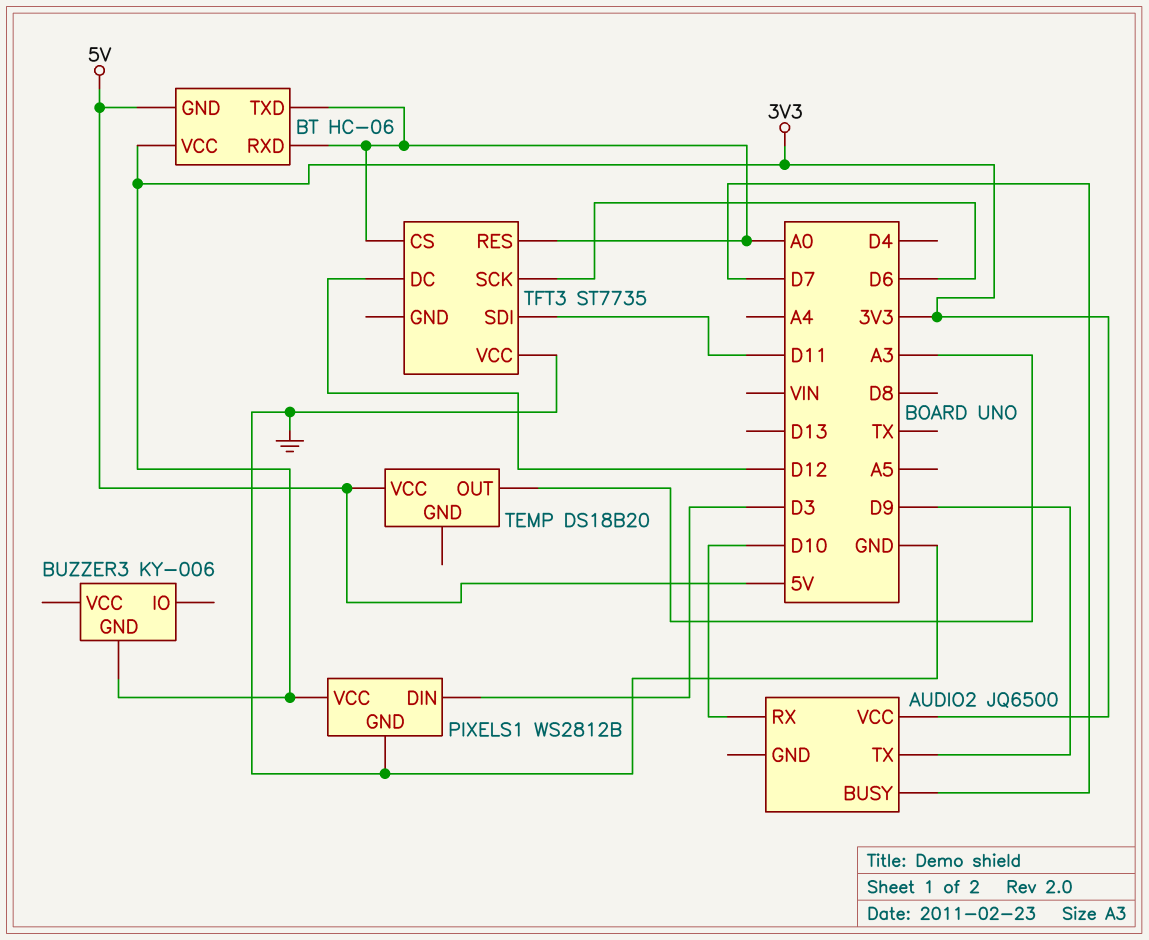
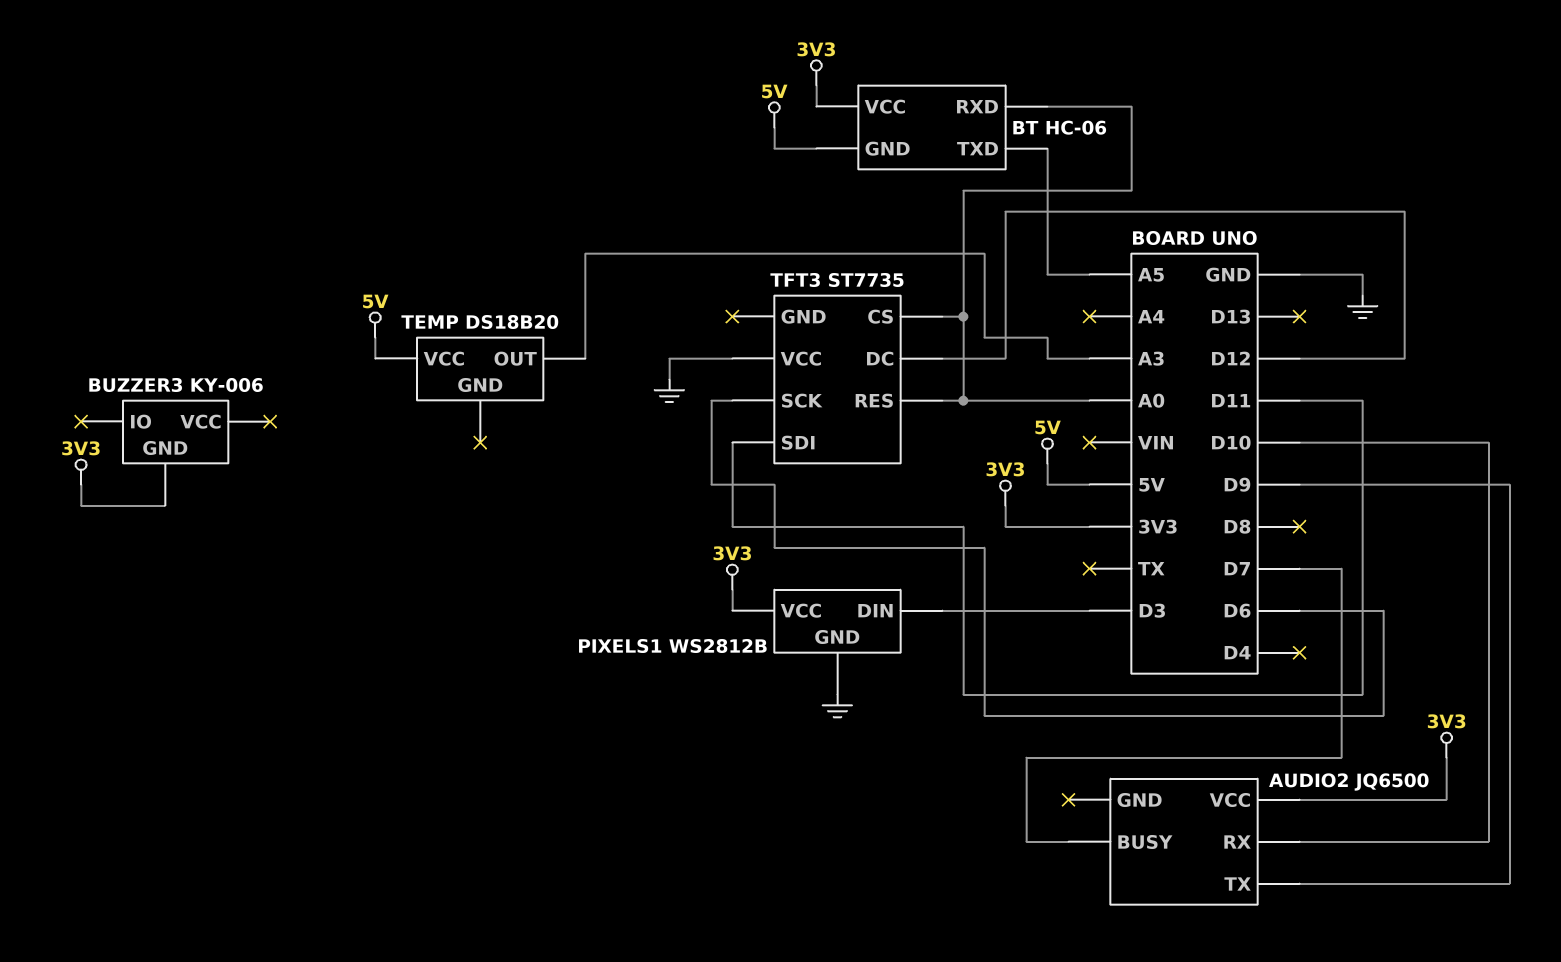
BT pin TXD: A0 -> A5

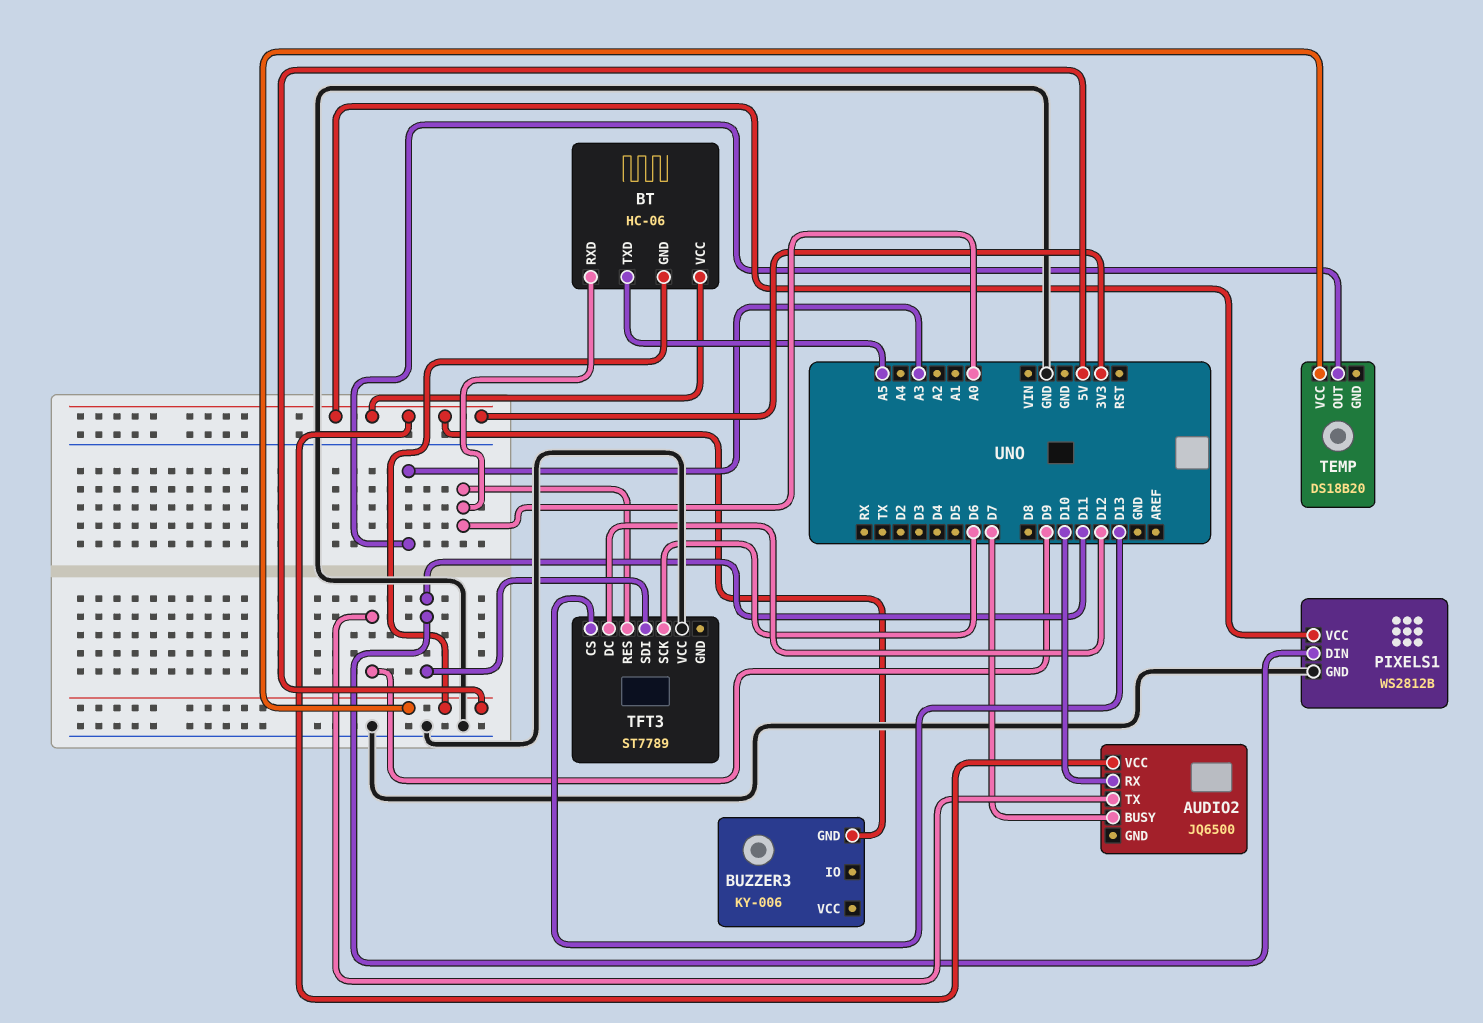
PIXELS1 pin DIN: D3 -> D11
TFT3: ST7735 -> ST7789
TFT3 pin CS: A0 -> D13

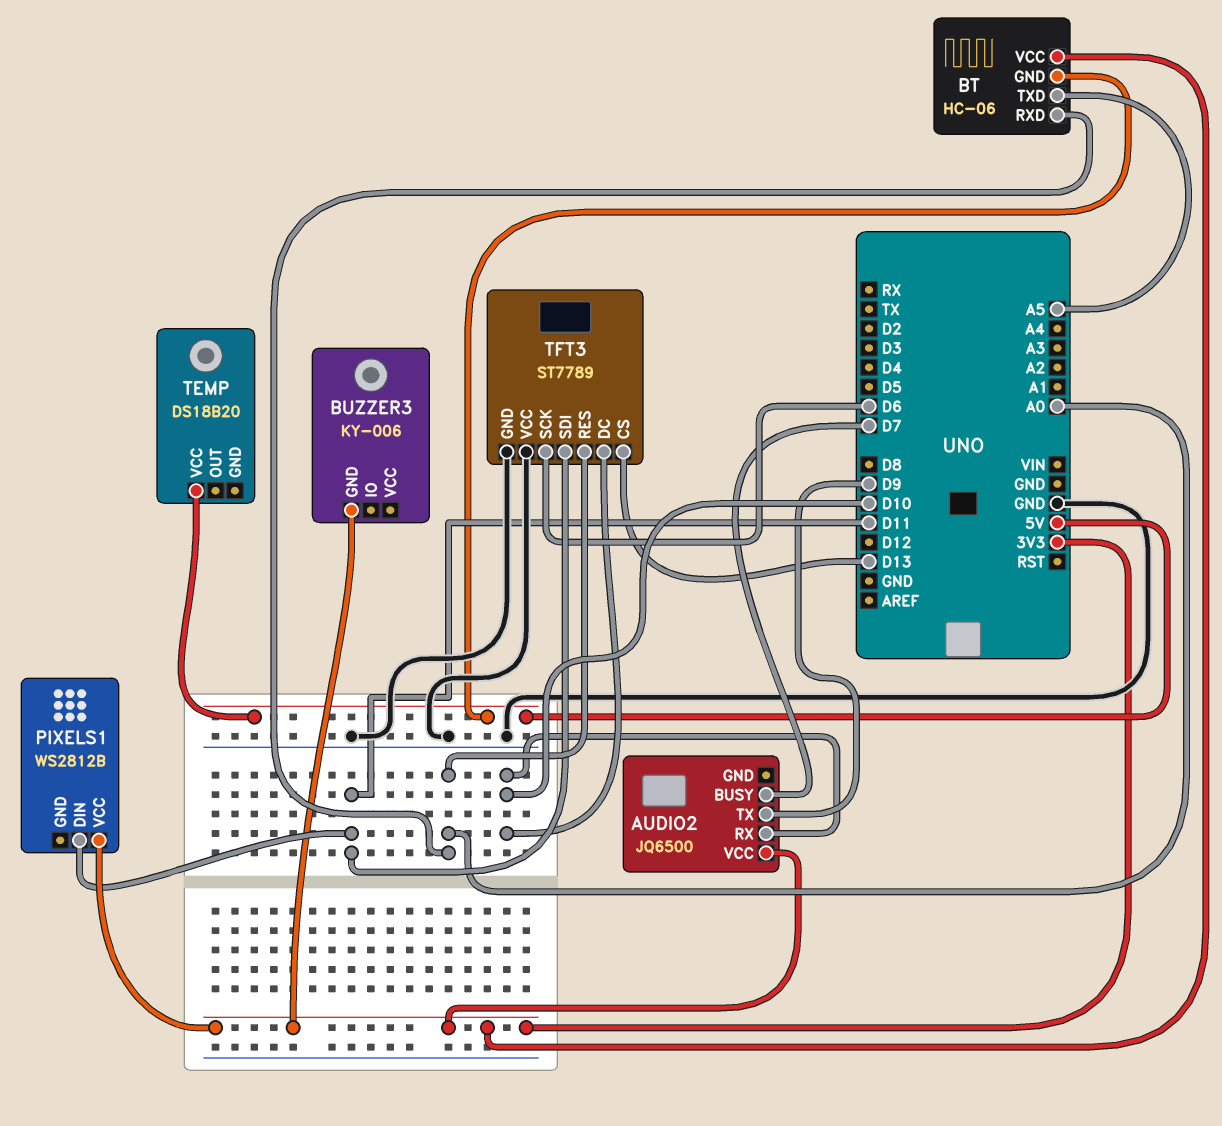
PIXELS1 pin GND: GND -> none
TEMP pin OUT: A3 -> none
TFT3 pin DC: D12 -> D10
TFT3 pin GND: none -> GND

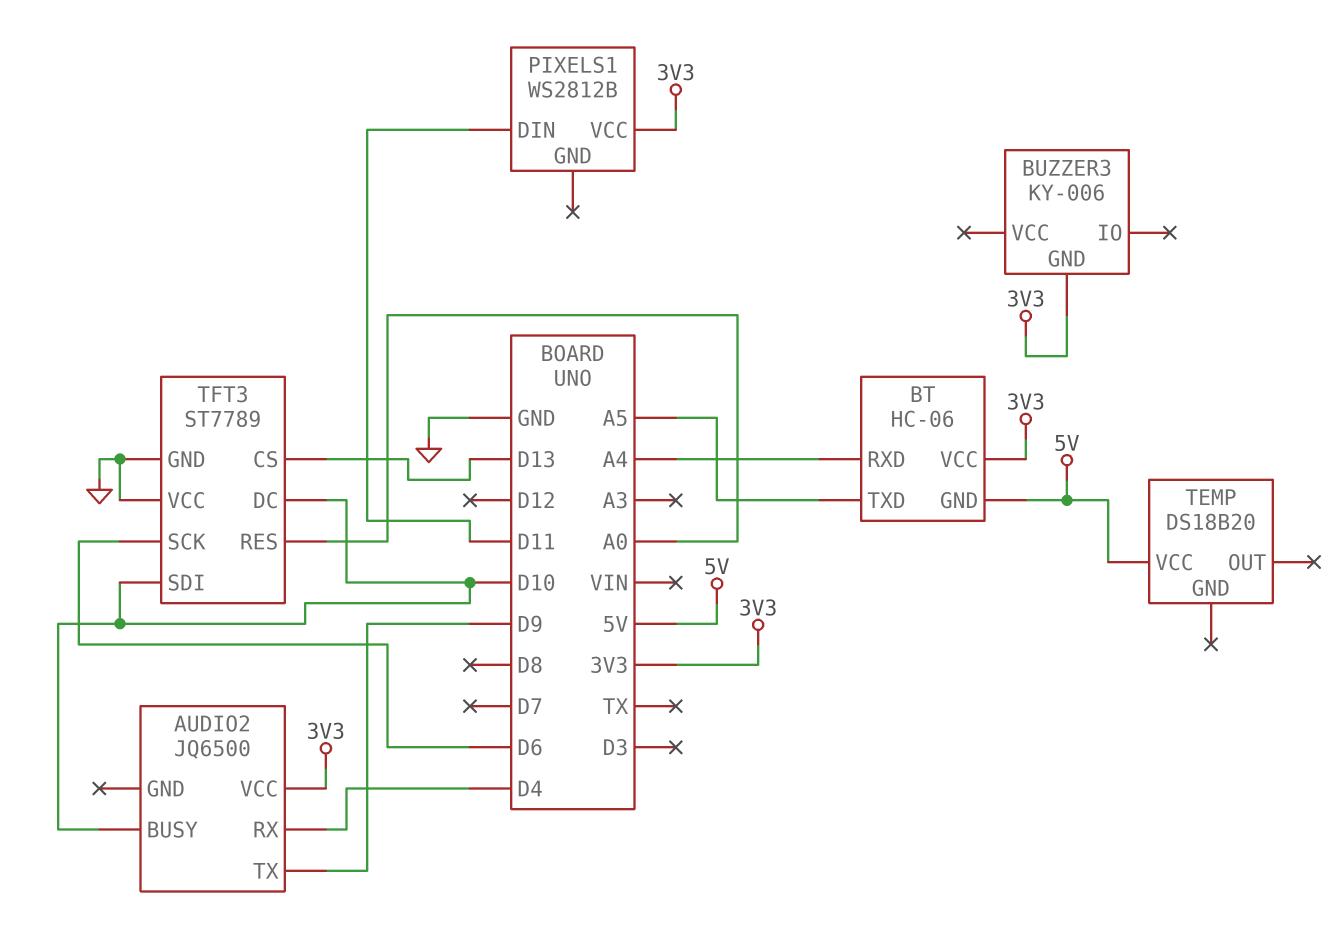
AUDIO2 pin BUSY: D7 -> D10
AUDIO2 pin RX: D10 -> D4
BT pin RXD: A0 -> A4
TFT3 pin SDI: D11 -> D10

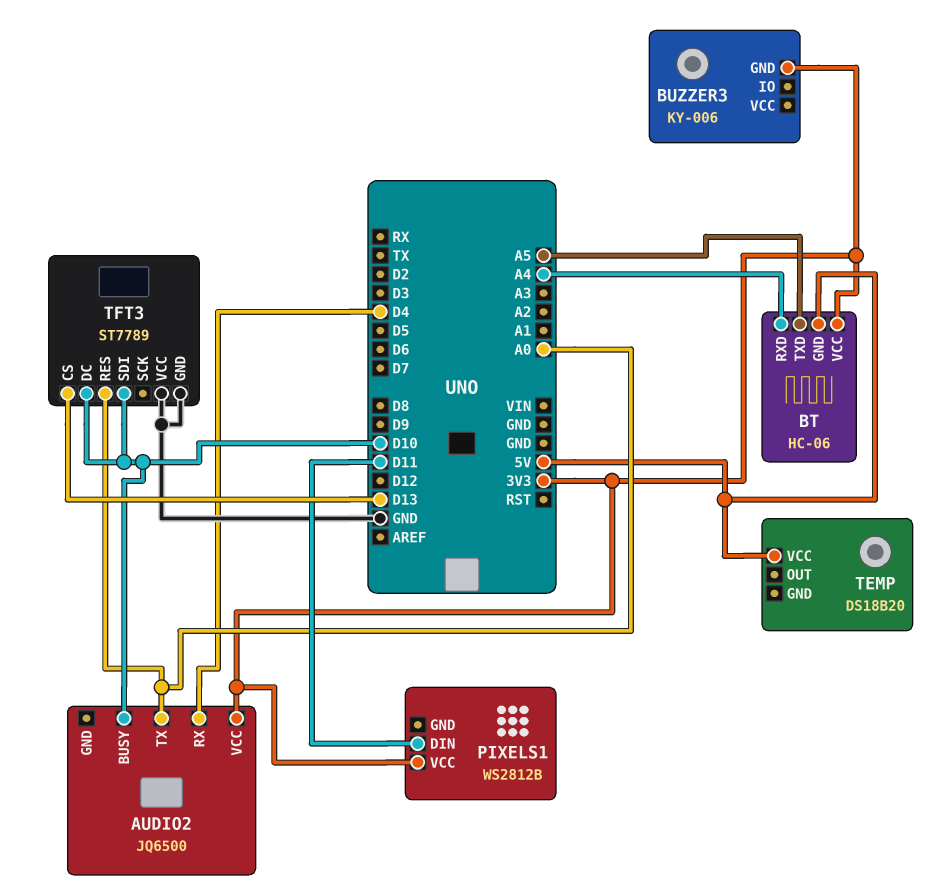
AUDIO2 pin TX: D9 -> A0
TFT3 pin SCK: D6 -> none

